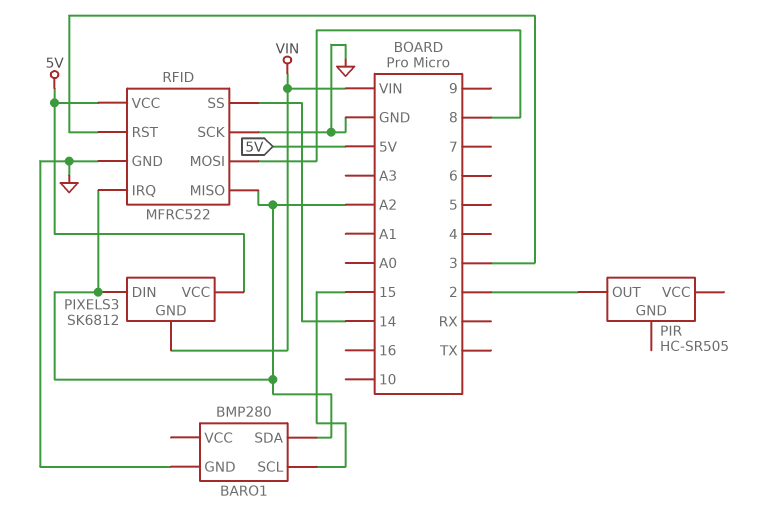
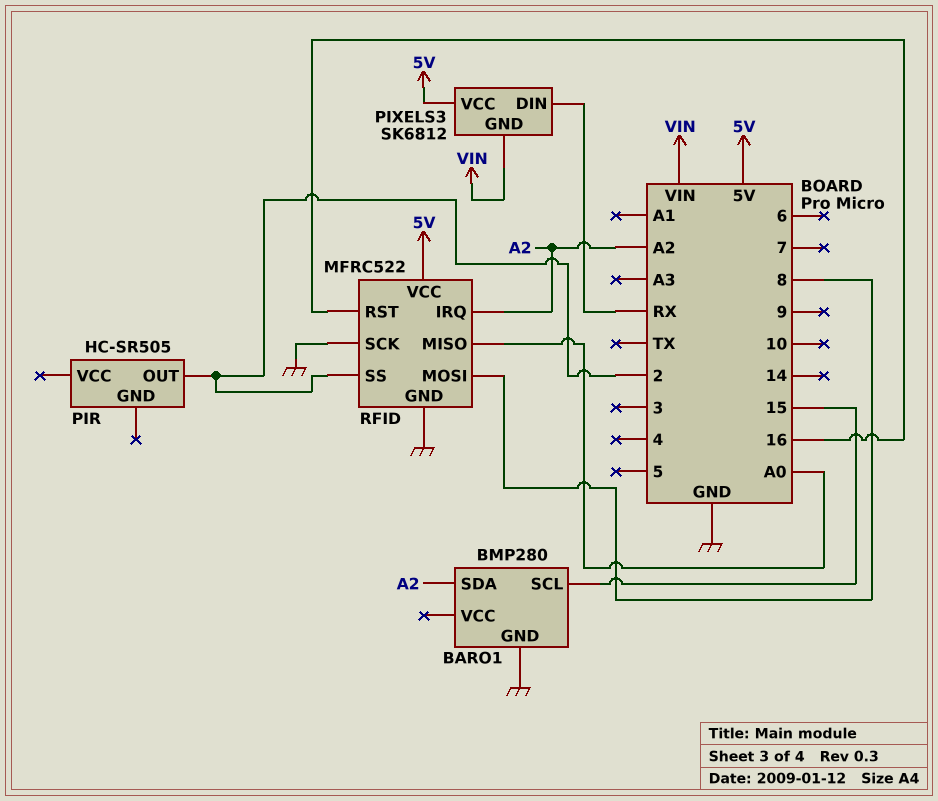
PIXELS3 pin DIN: A2 -> RX
RFID pin MISO: A2 -> A0
RFID pin RST: 3 -> 16
RFID pin SS: 14 -> 2

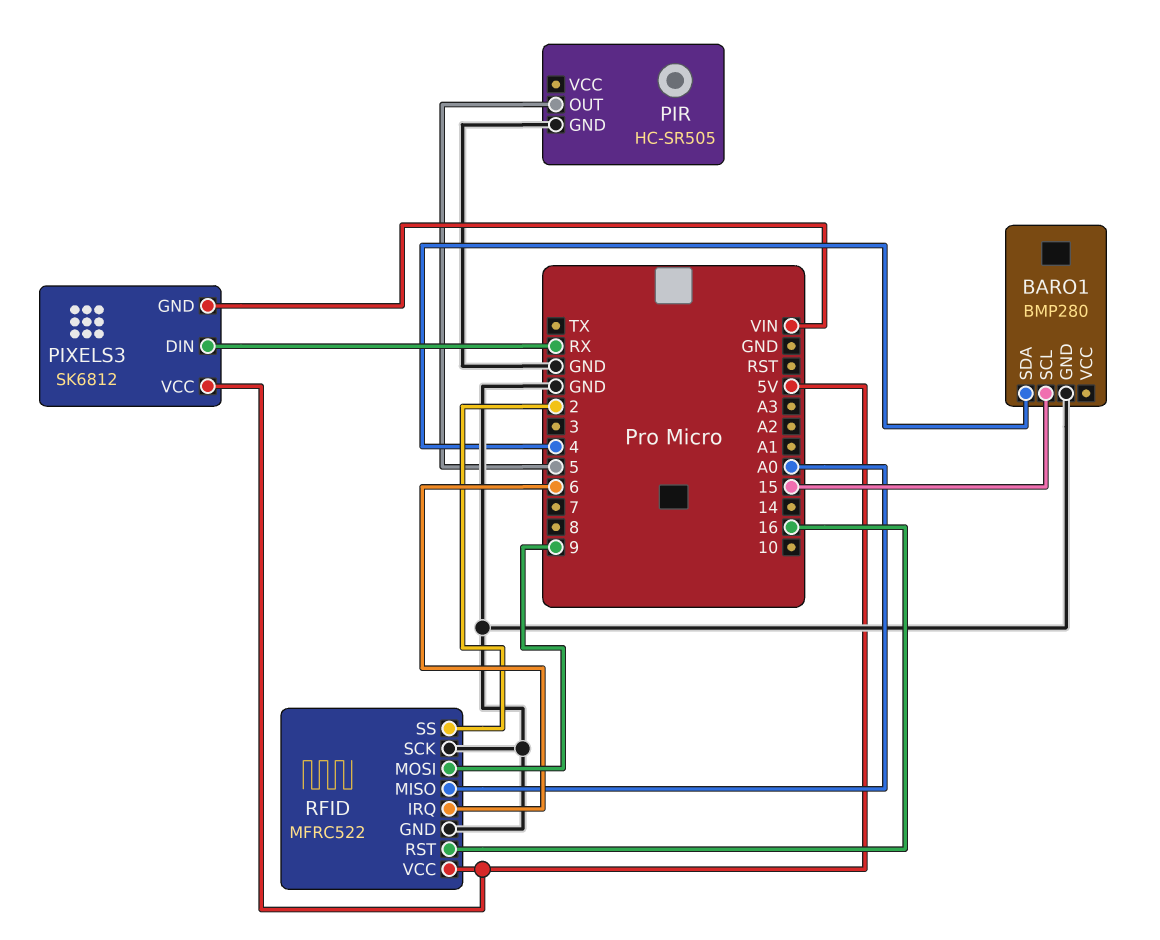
BARO1 pin SDA: A2 -> 4
PIR pin GND: none -> GND
PIR pin OUT: 2 -> 5
RFID pin IRQ: A2 -> 6
RFID pin MOSI: 8 -> 9

